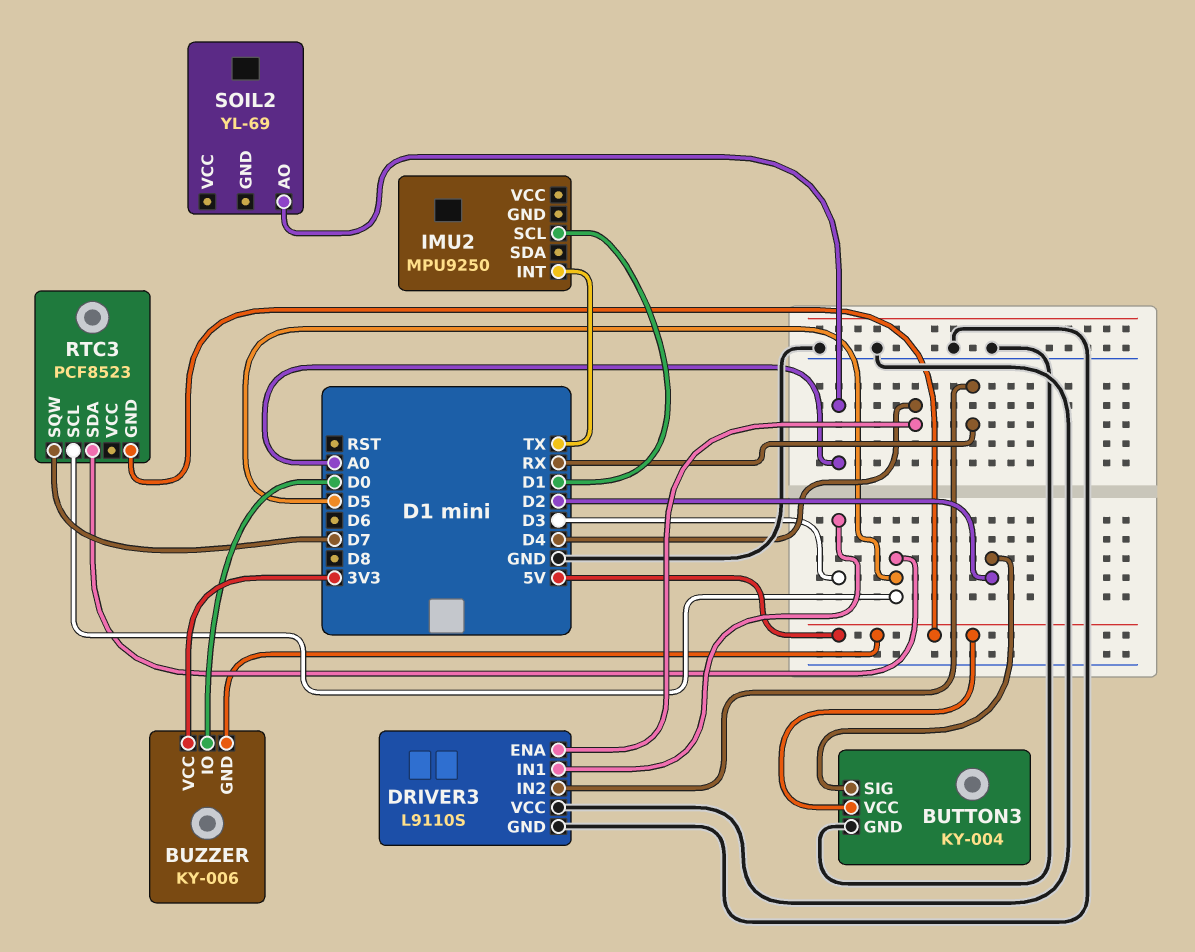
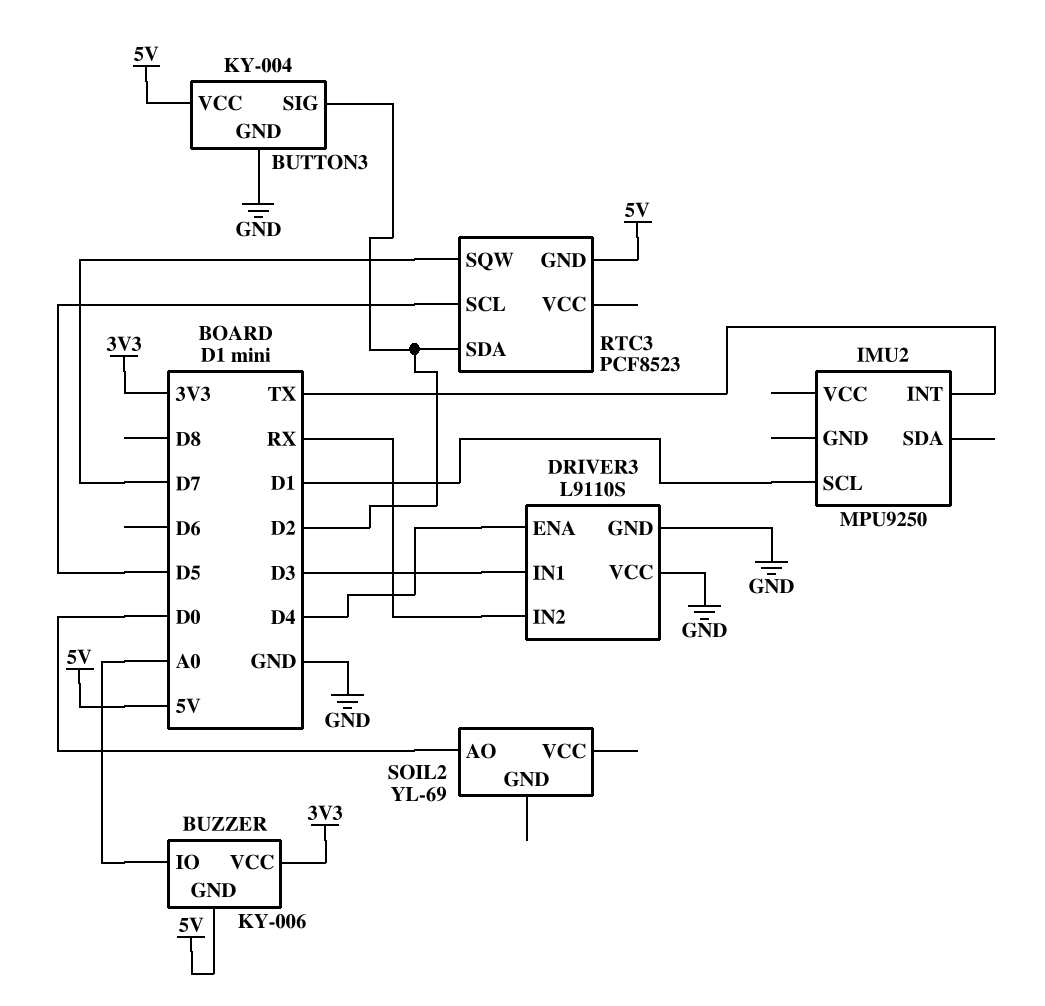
BUZZER pin IO: D0 -> A0
RTC3 pin SDA: D5 -> D2
SOIL2 pin AO: A0 -> D0

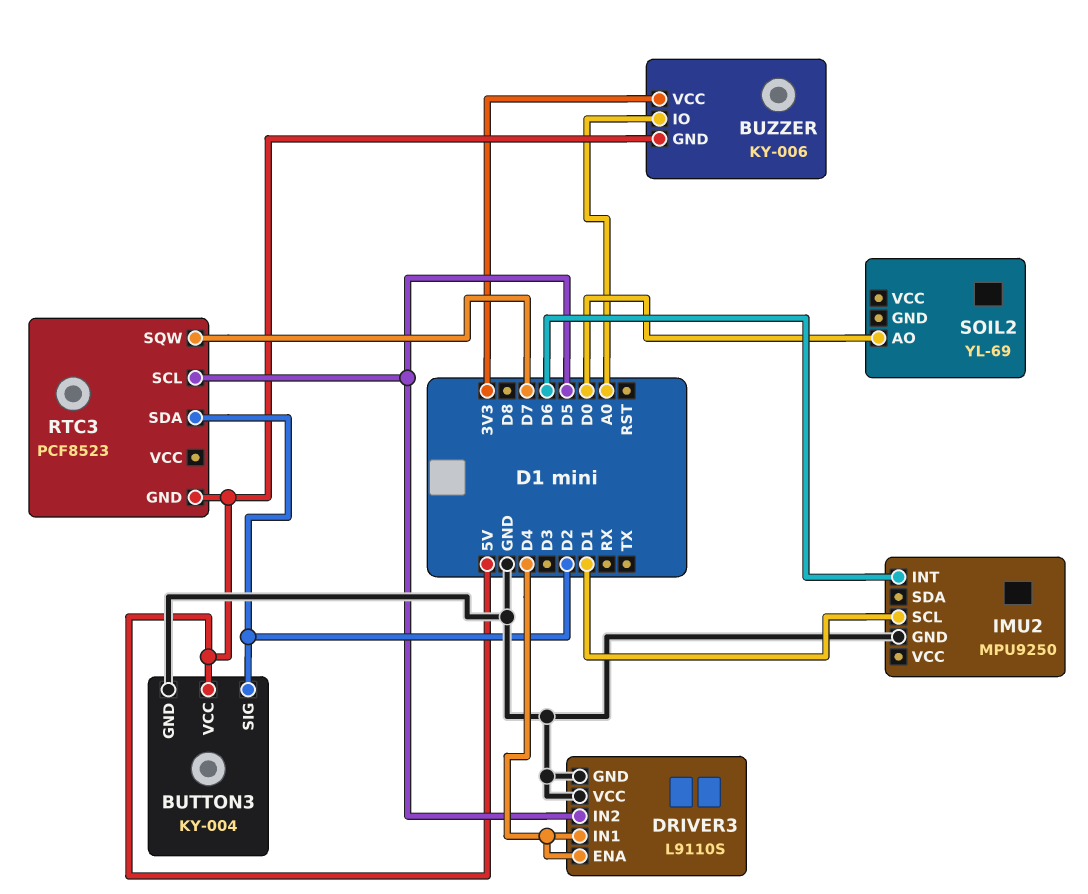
DRIVER3 pin IN1: D3 -> D4
DRIVER3 pin IN2: RX -> D5
IMU2 pin GND: none -> GND
IMU2 pin INT: TX -> D6

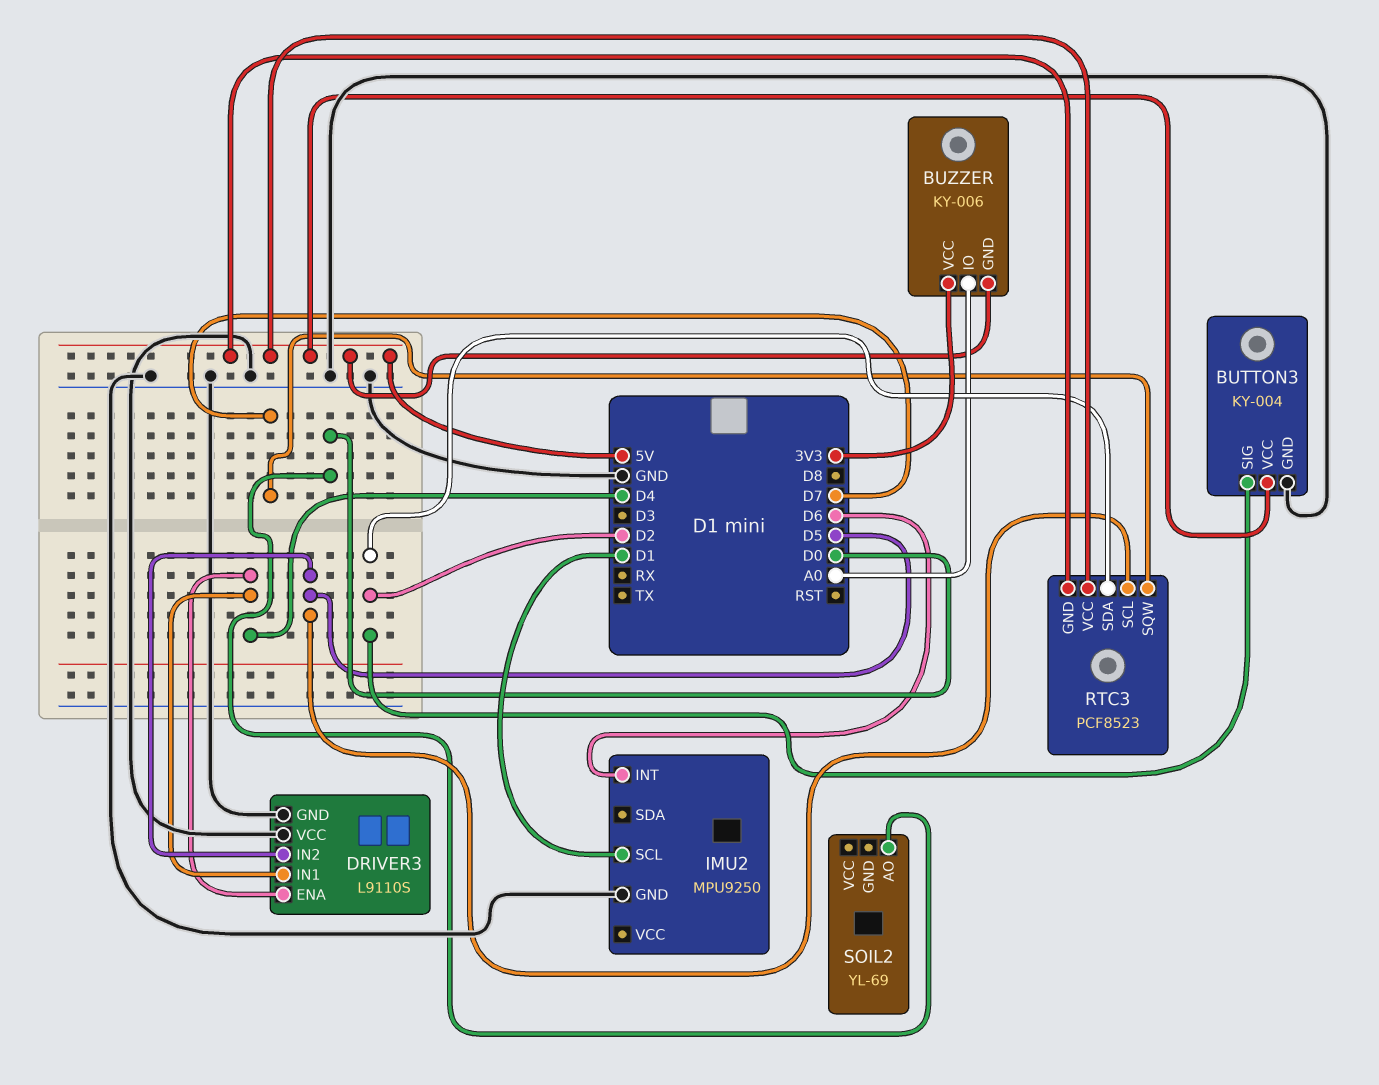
RTC3 pin VCC: none -> 5V

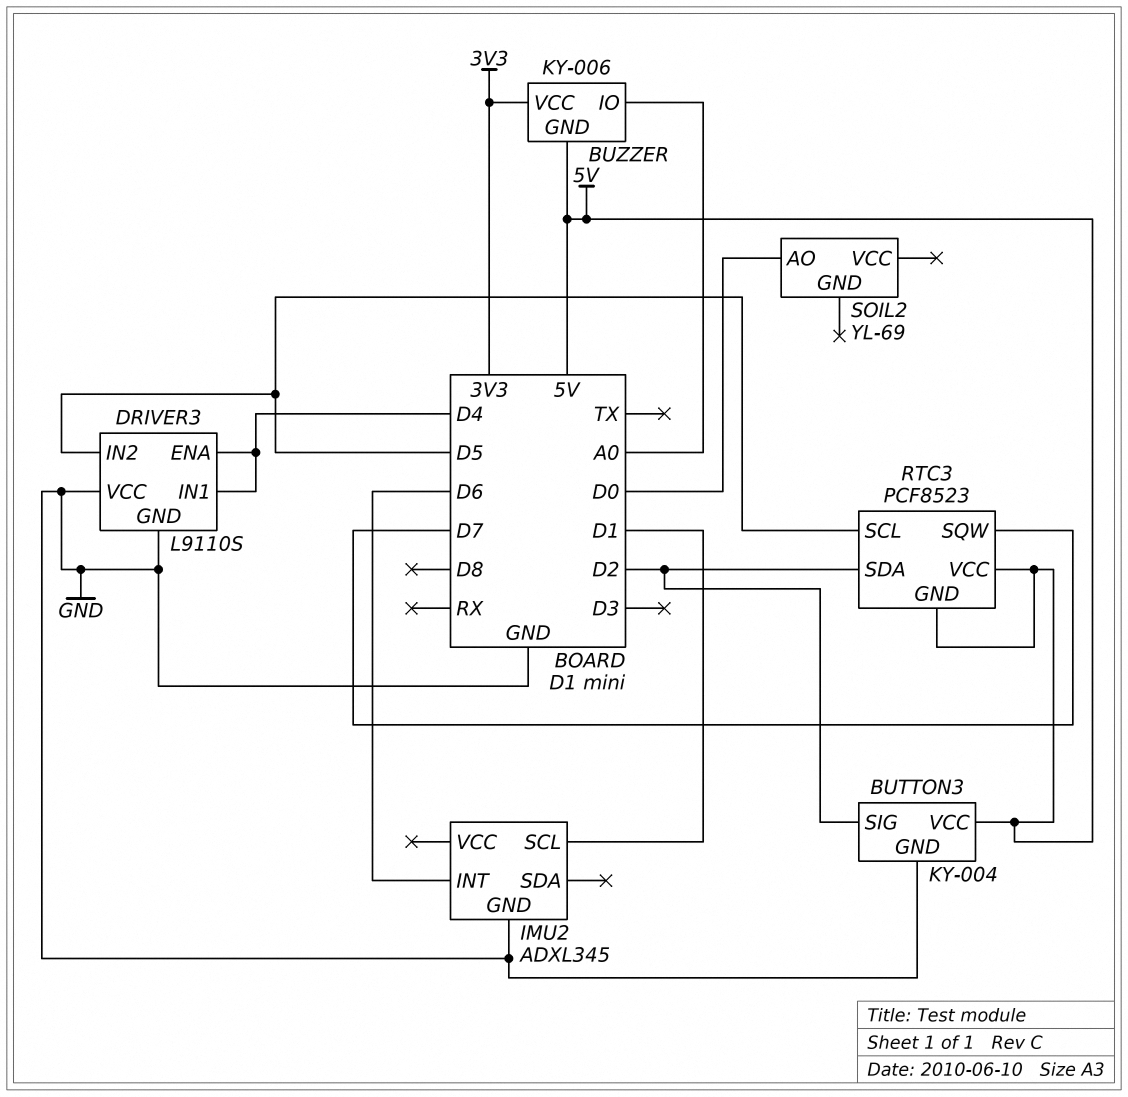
IMU2: MPU9250 -> ADXL345

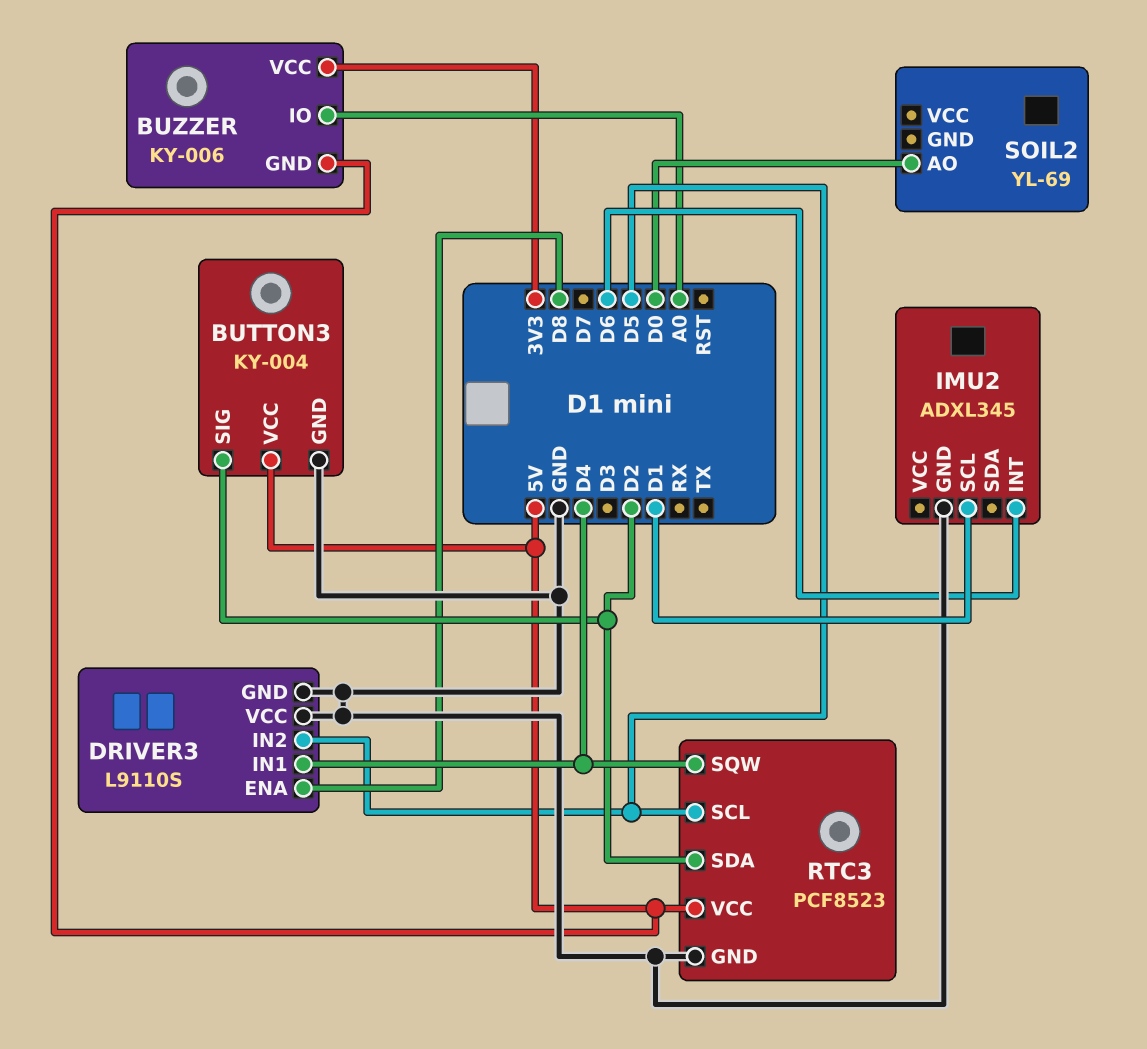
DRIVER3 pin ENA: D4 -> D8
RTC3 pin GND: 5V -> GND
RTC3 pin SQW: D7 -> D4

